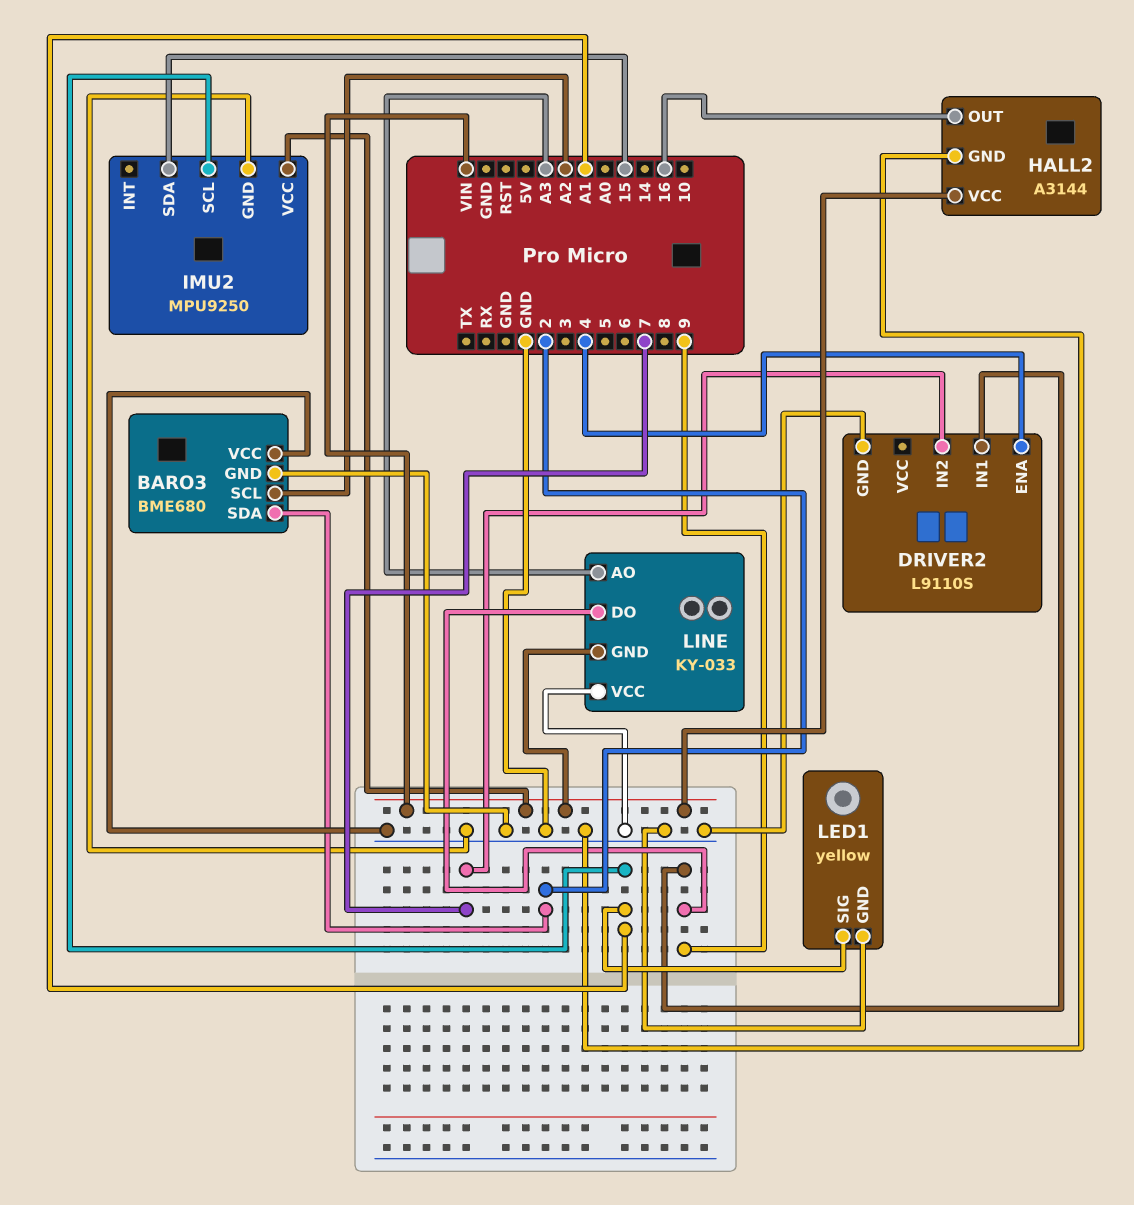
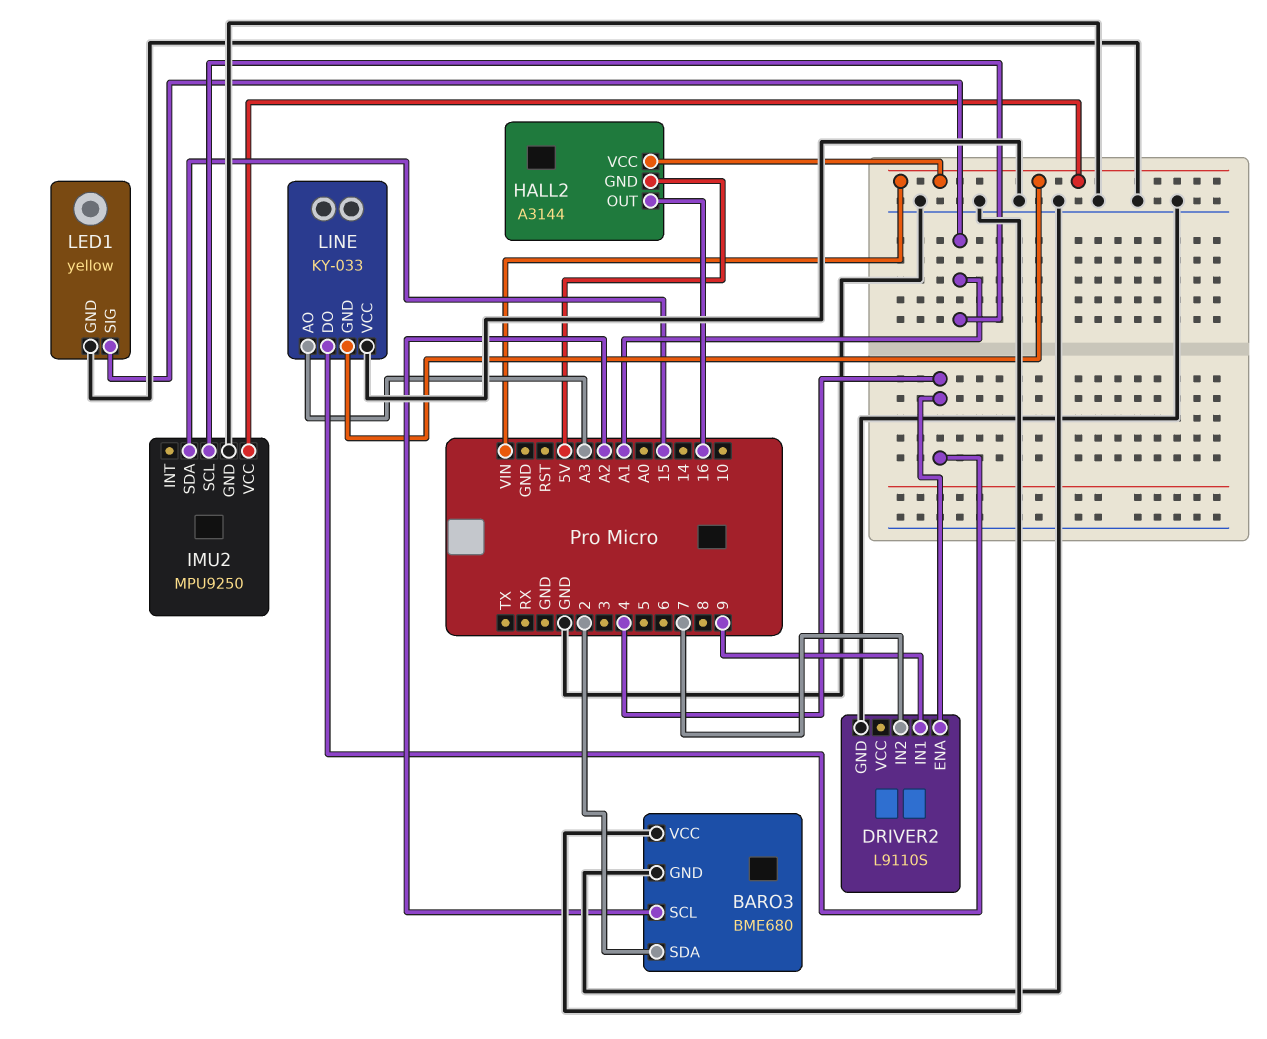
HALL2 pin GND: GND -> 5V
LINE pin DO: 9 -> 4

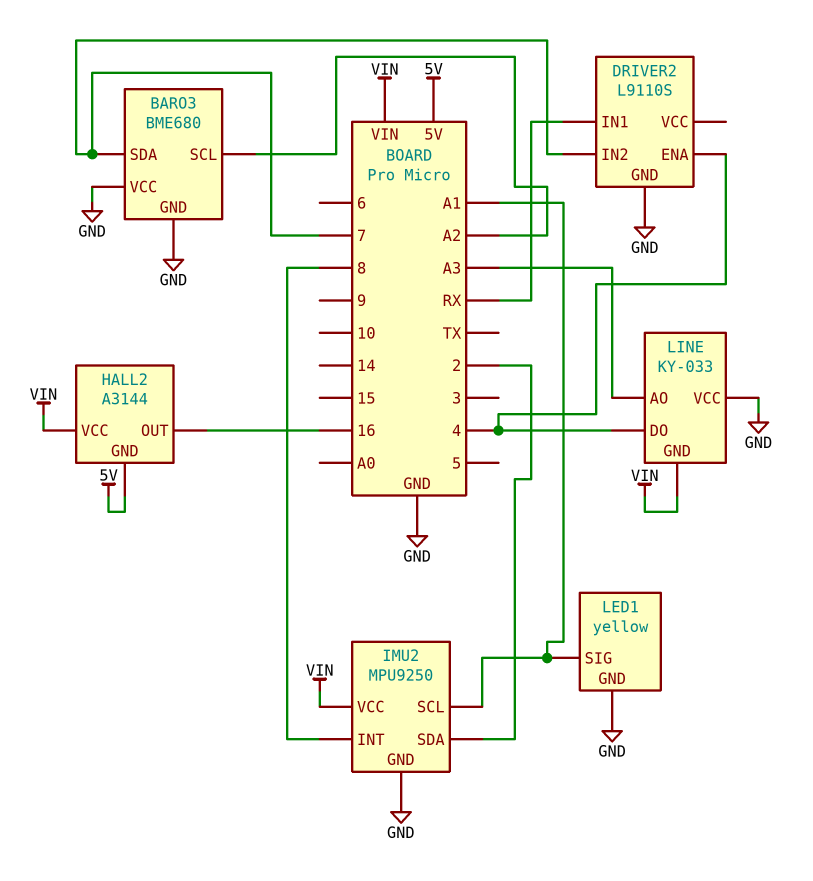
BARO3 pin SDA: 2 -> 7
DRIVER2 pin IN1: 9 -> RX
IMU2 pin INT: none -> 8
IMU2 pin SDA: 15 -> 2

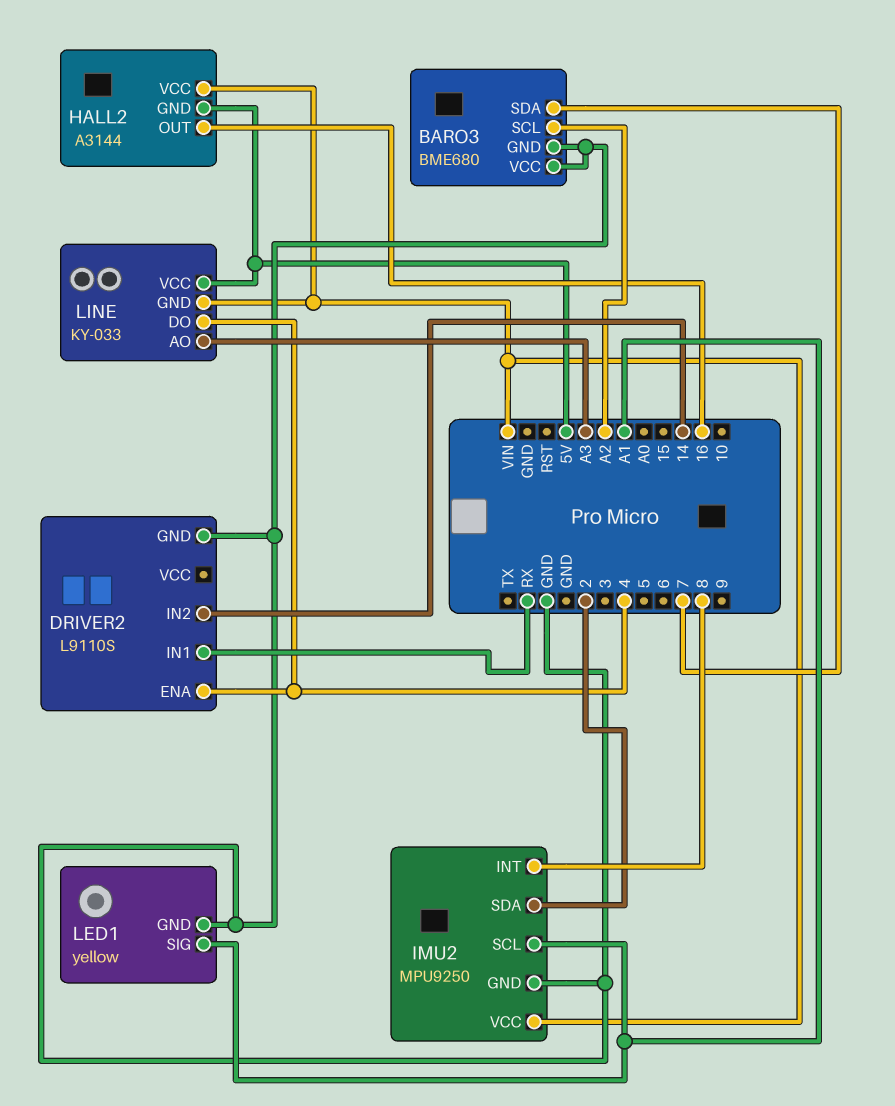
DRIVER2 pin IN2: 7 -> 14
LINE pin VCC: GND -> 5V

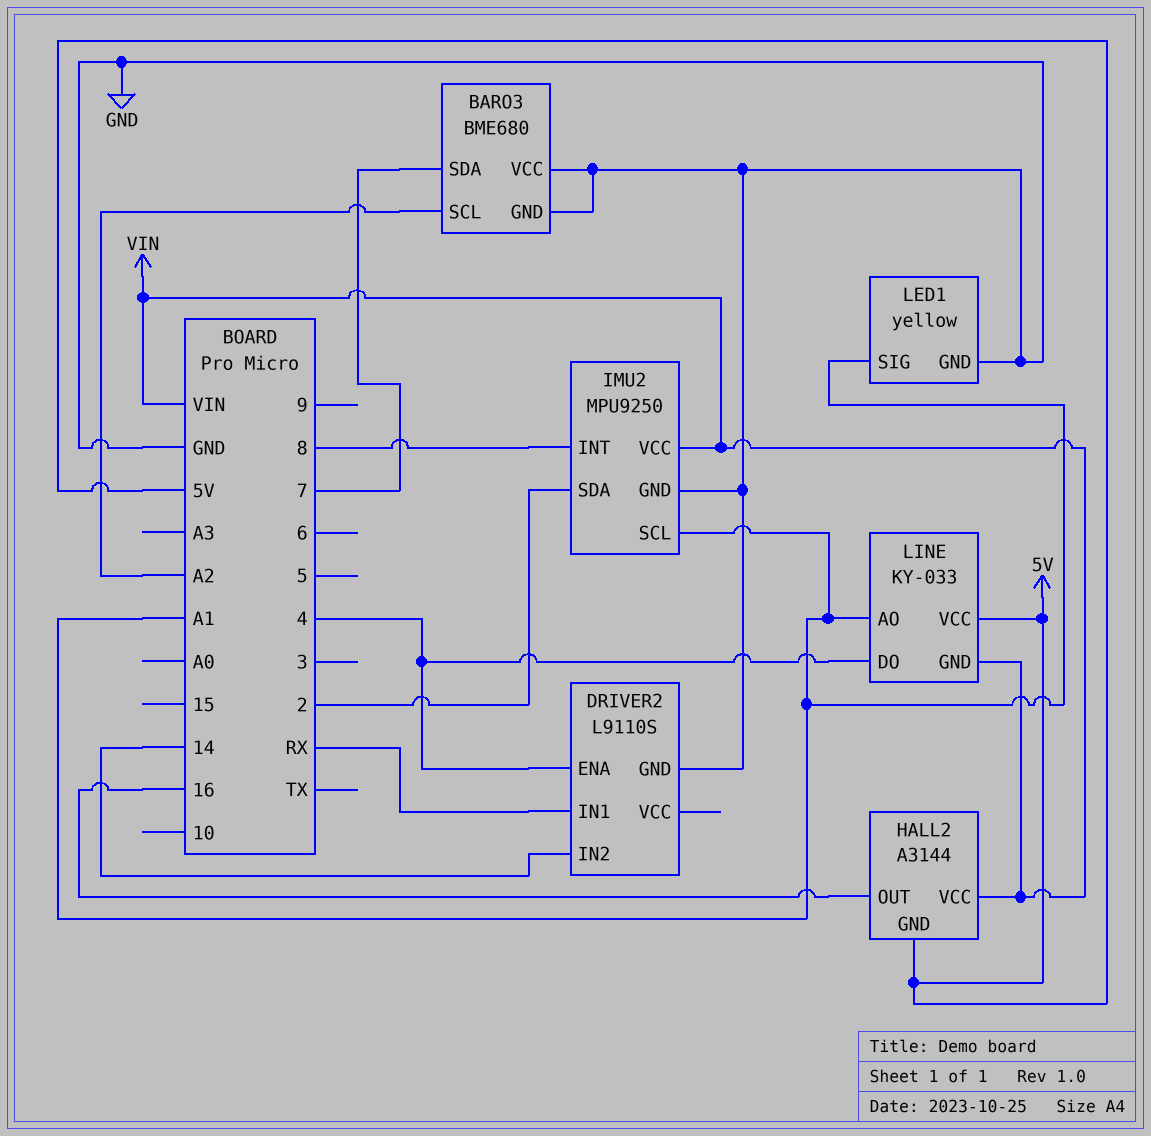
LINE pin AO: A3 -> A1

